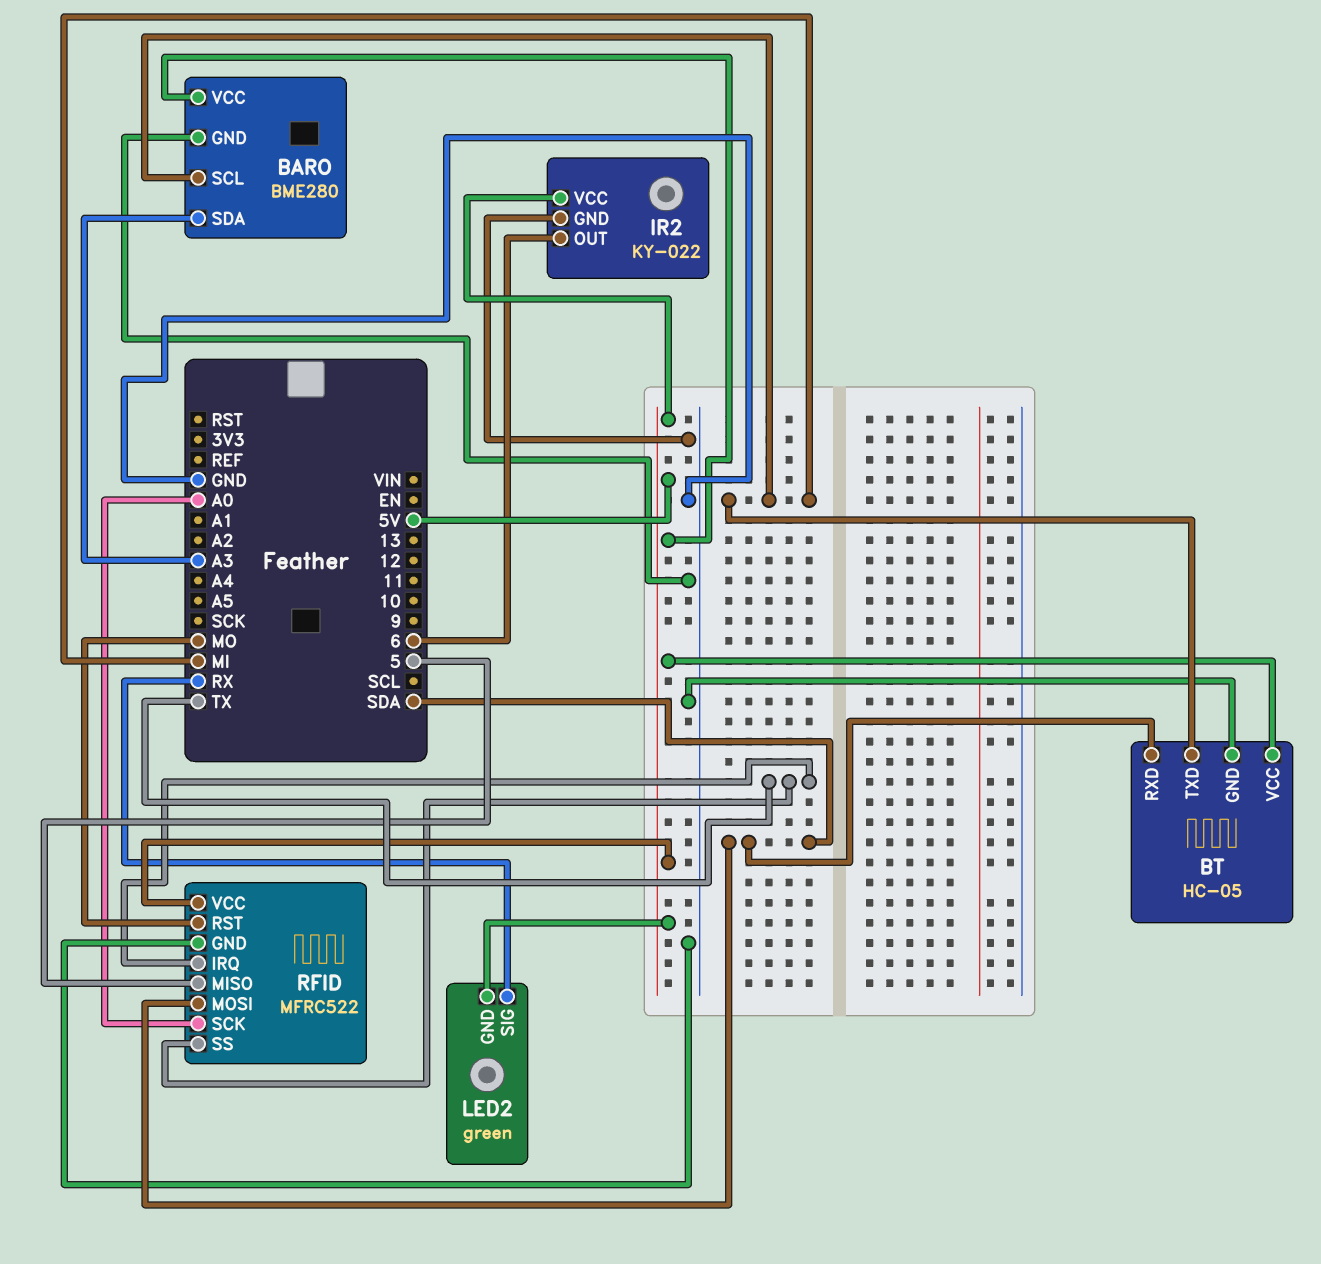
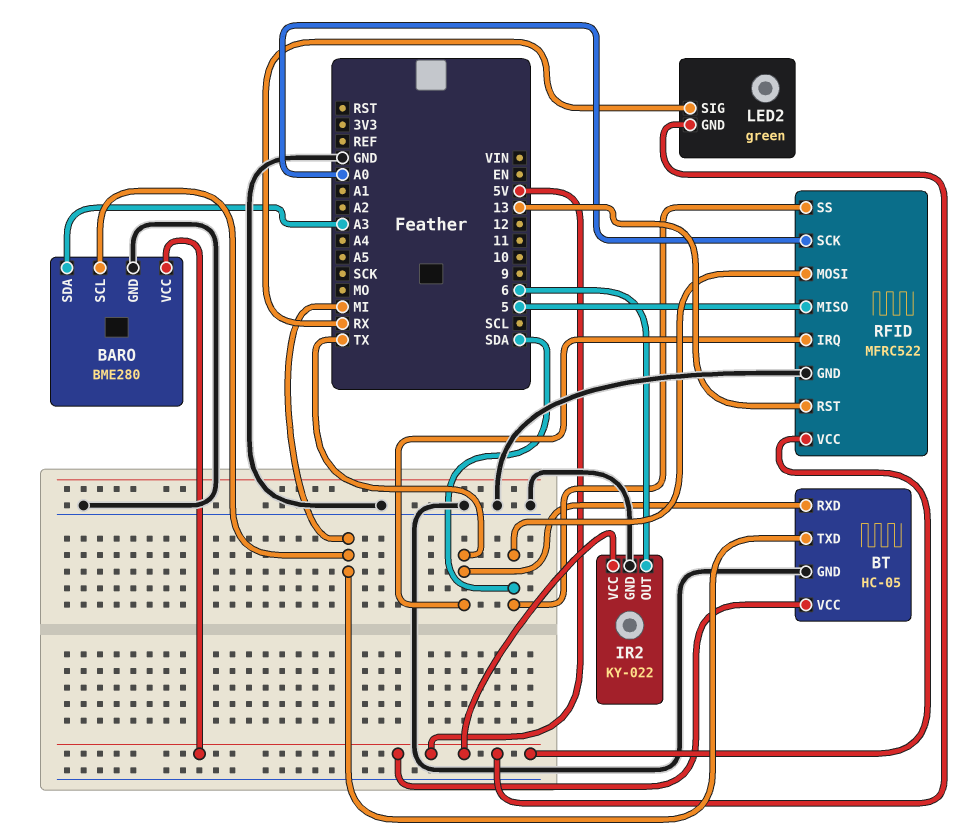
BT pin RXD: SDA -> TX
RFID pin RST: MO -> 13
RFID pin SS: TX -> SDA

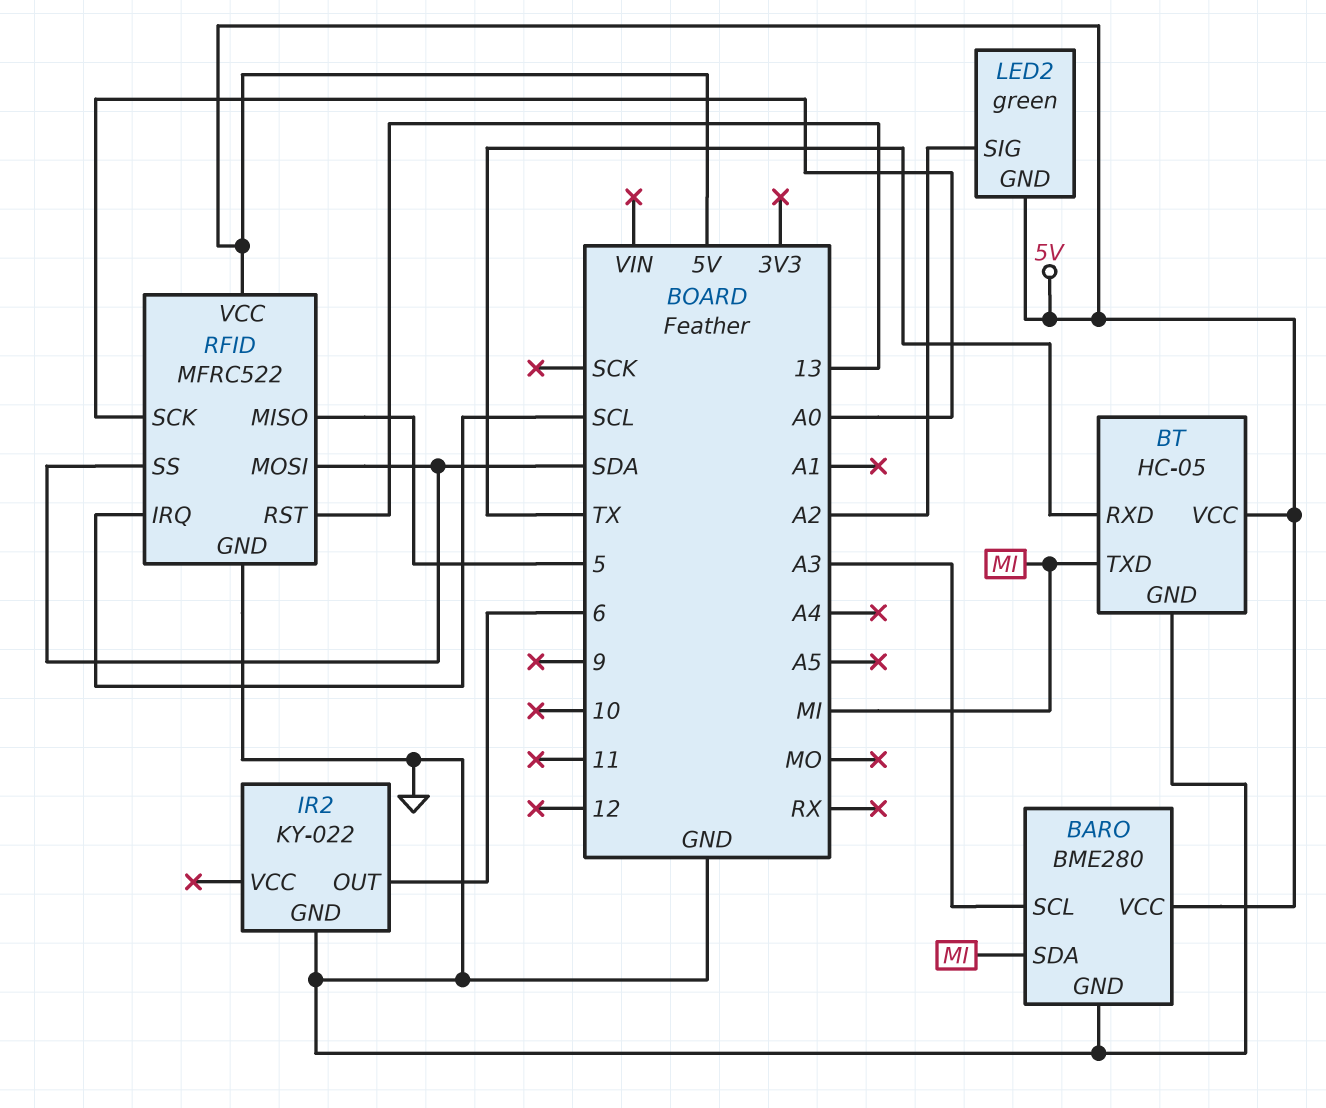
BARO pin SCL: MI -> A3
BARO pin SDA: A3 -> MI
IR2 pin VCC: 5V -> none
LED2 pin SIG: RX -> A2
RFID pin IRQ: TX -> SCL

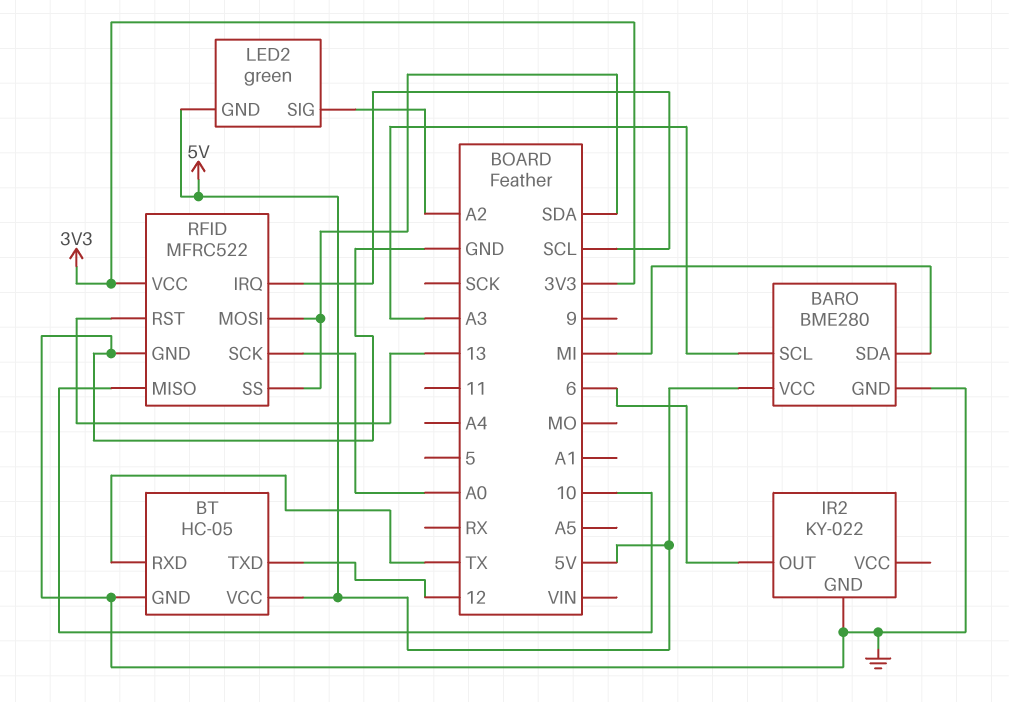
BT pin TXD: MI -> 12
RFID pin MISO: 5 -> 10
RFID pin VCC: 5V -> 3V3

